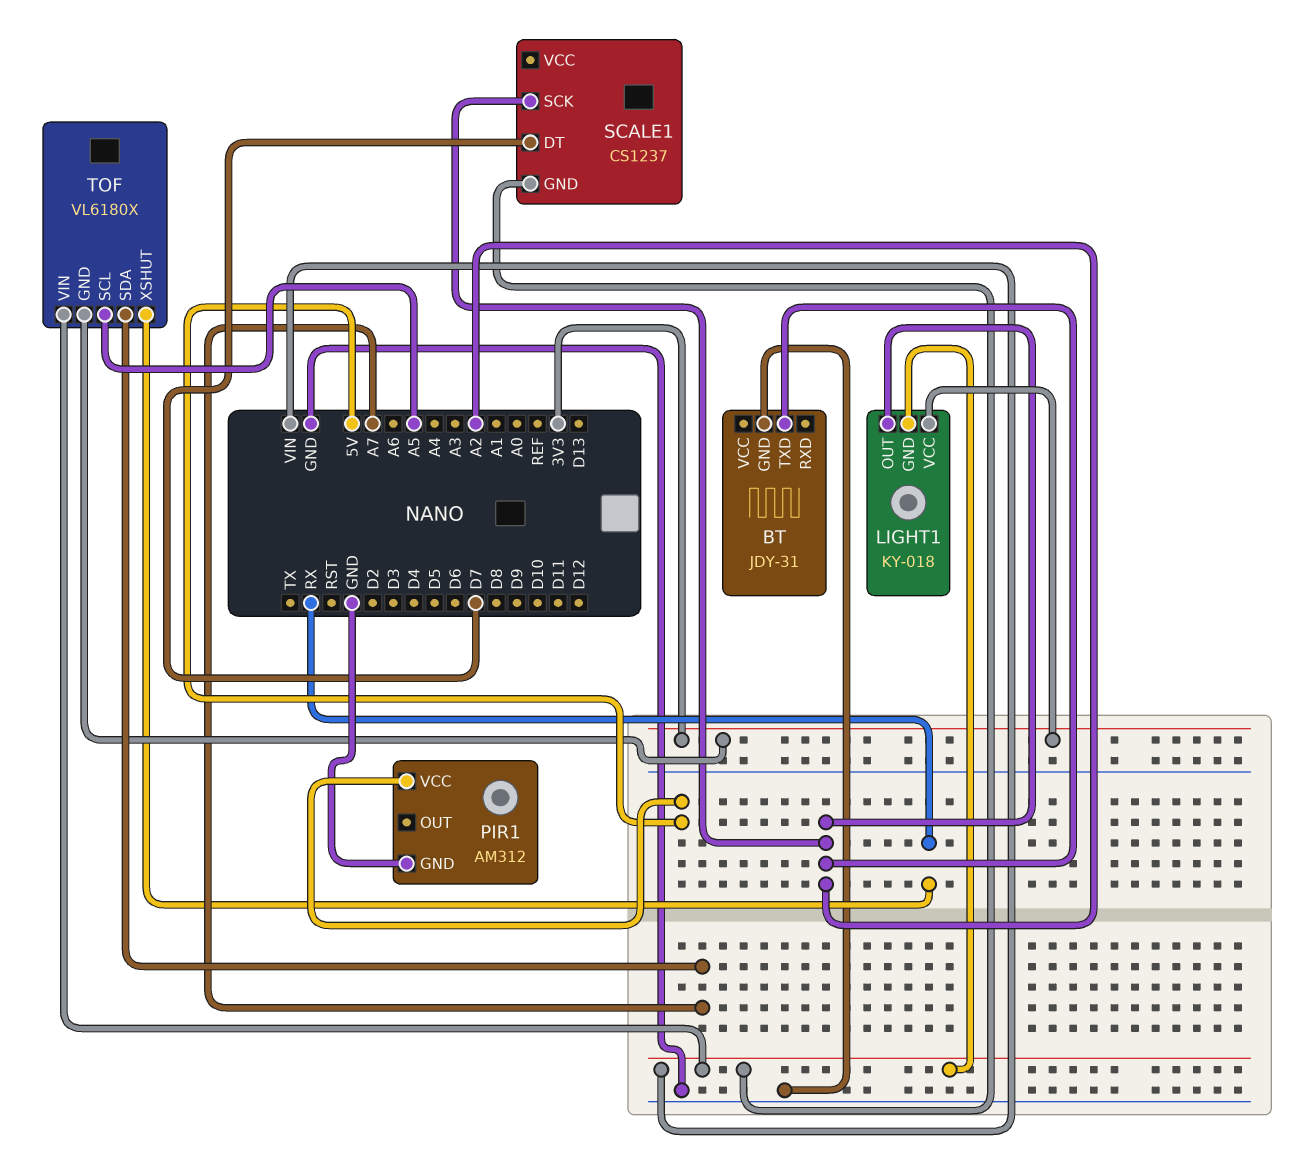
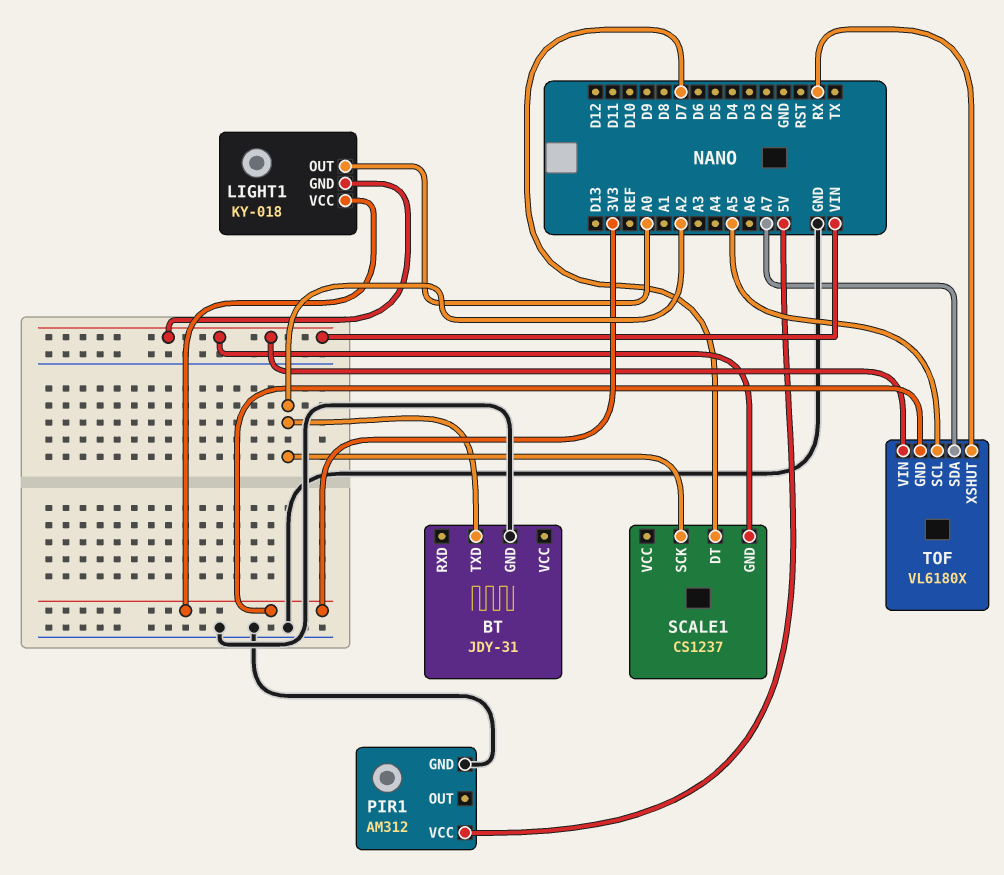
LIGHT1 pin OUT: A2 -> A0

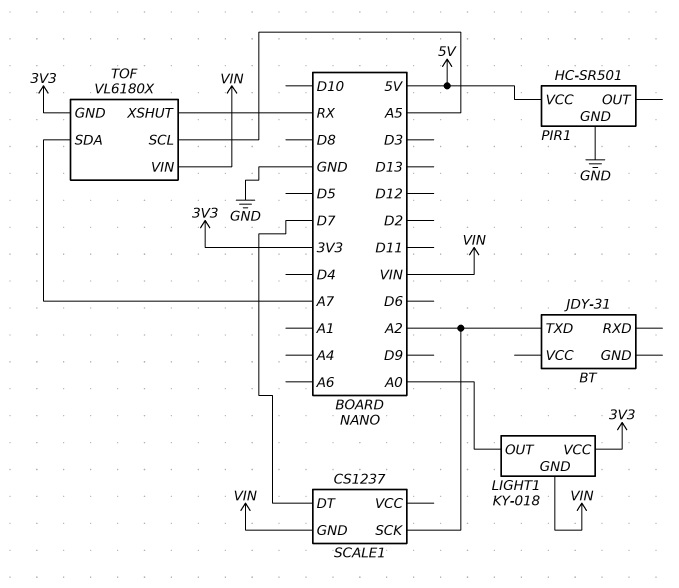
BT pin GND: GND -> none
PIR1: AM312 -> HC-SR501

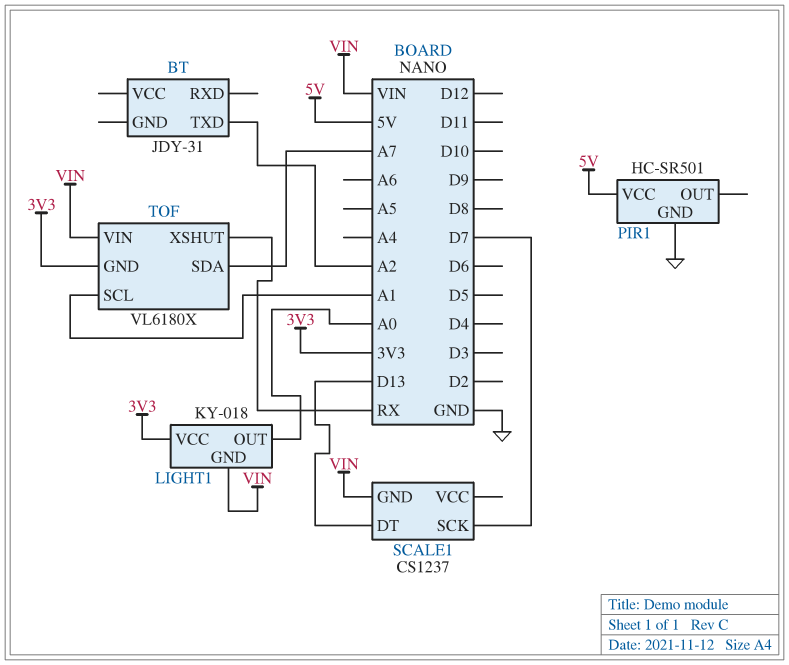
SCALE1 pin DT: D7 -> D13
SCALE1 pin SCK: A2 -> D7
TOF pin SCL: A5 -> A1

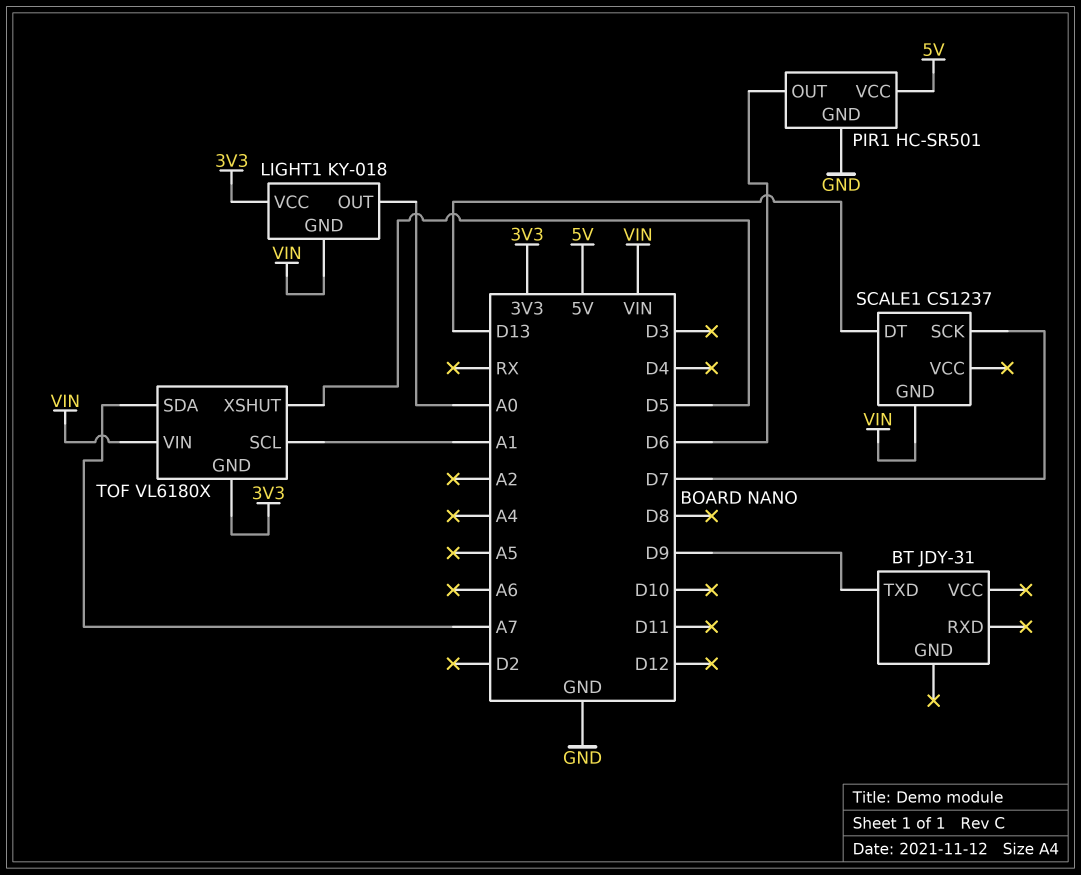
BT pin TXD: A2 -> D9
PIR1 pin OUT: none -> D6
TOF pin XSHUT: RX -> D5

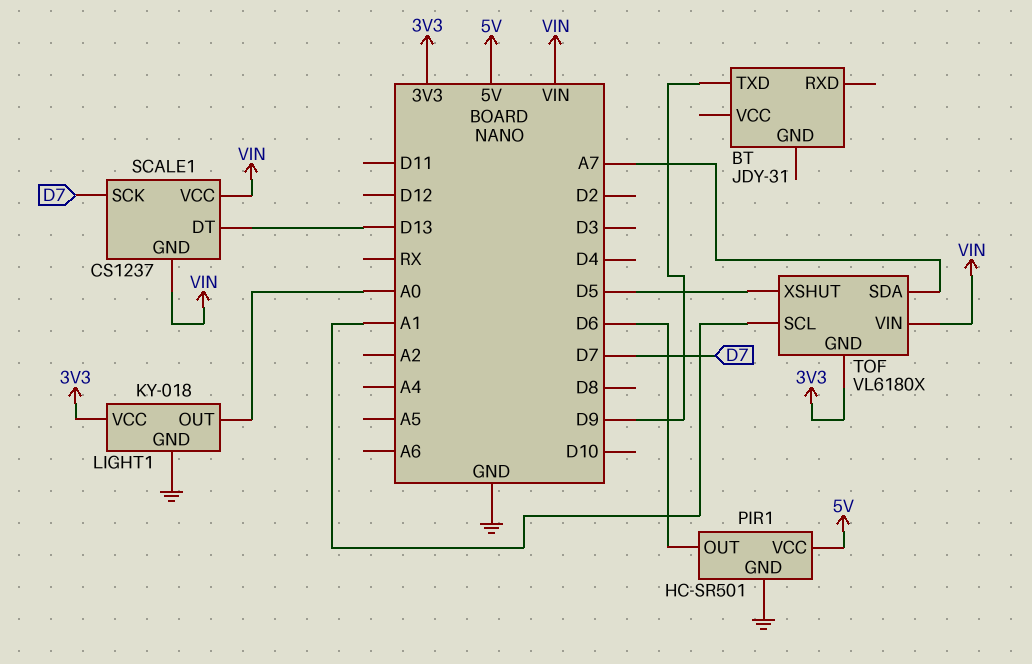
LIGHT1 pin GND: VIN -> GND
SCALE1 pin VCC: none -> VIN

